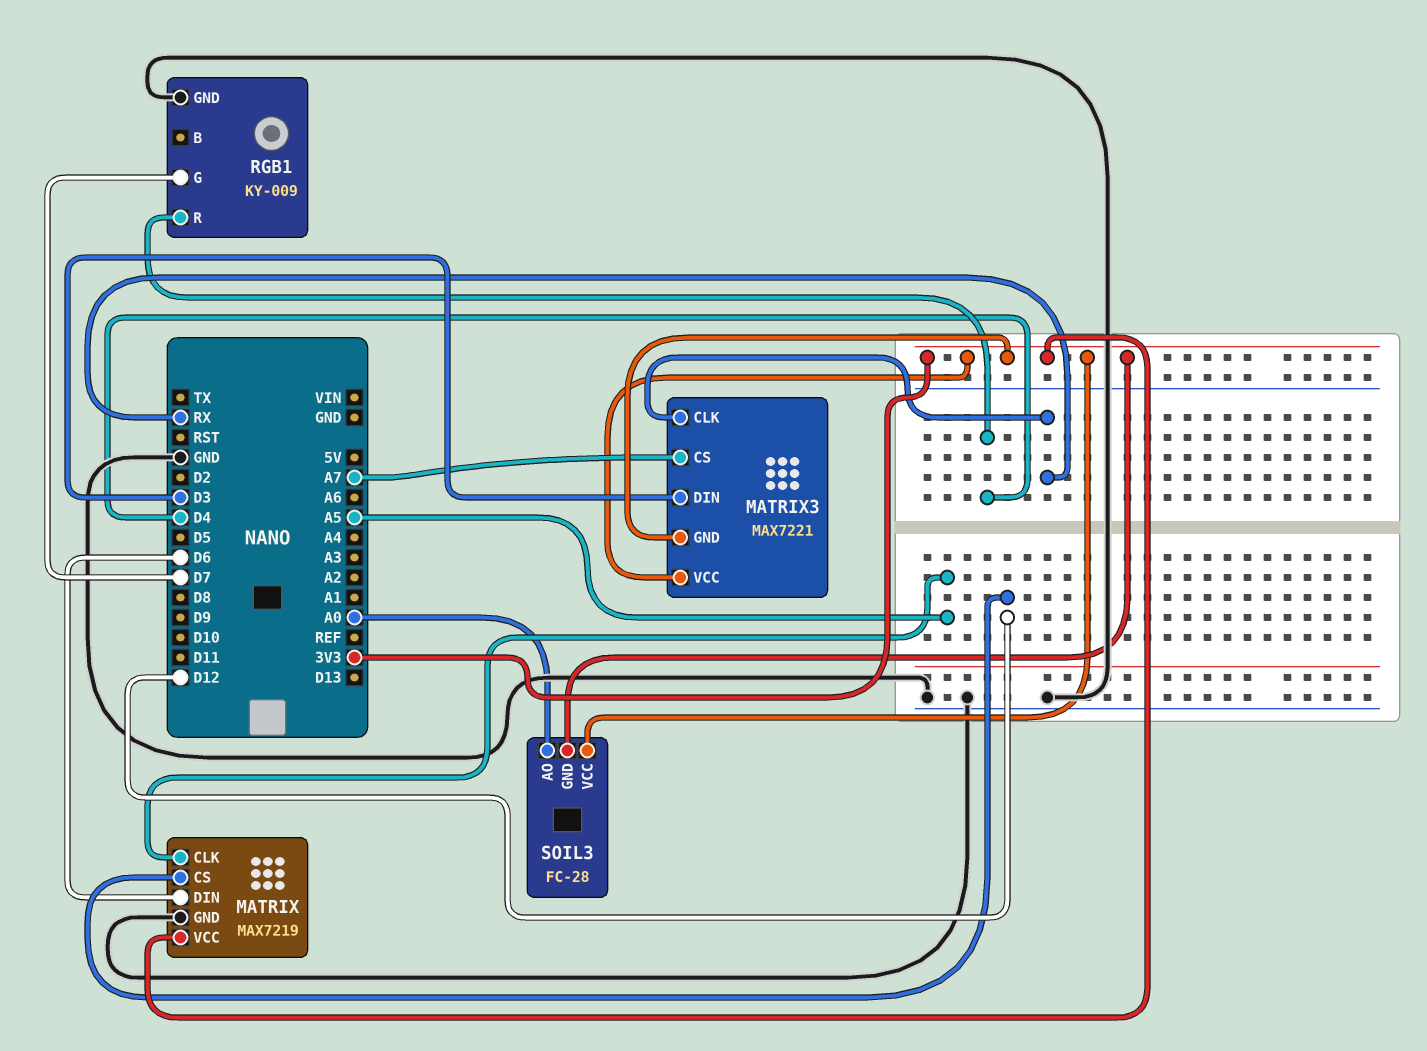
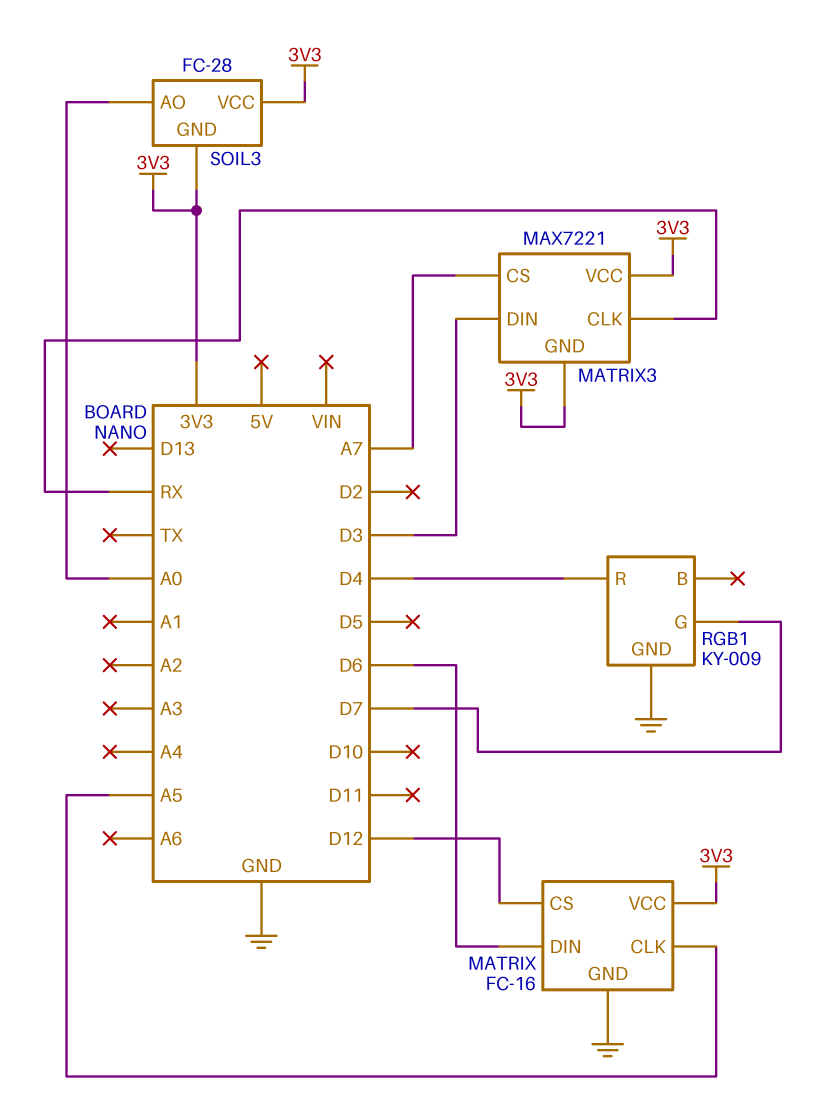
MATRIX: MAX7219 -> FC-16

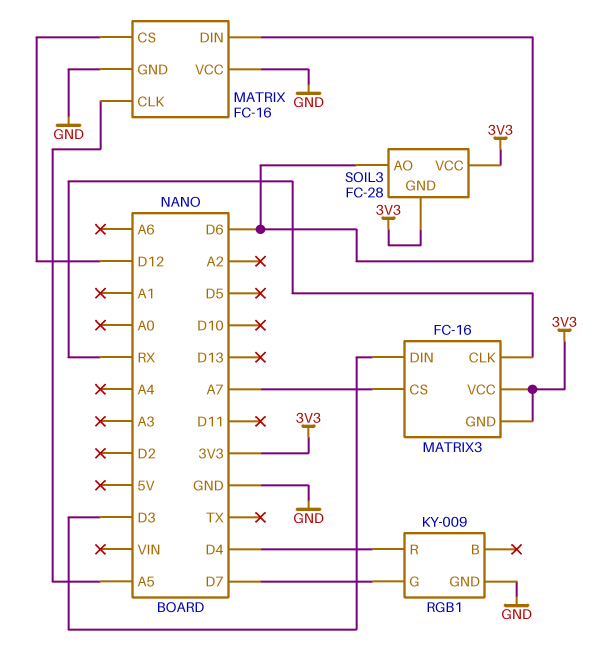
MATRIX pin VCC: 3V3 -> GND
MATRIX3: MAX7221 -> FC-16
SOIL3 pin AO: A0 -> D6

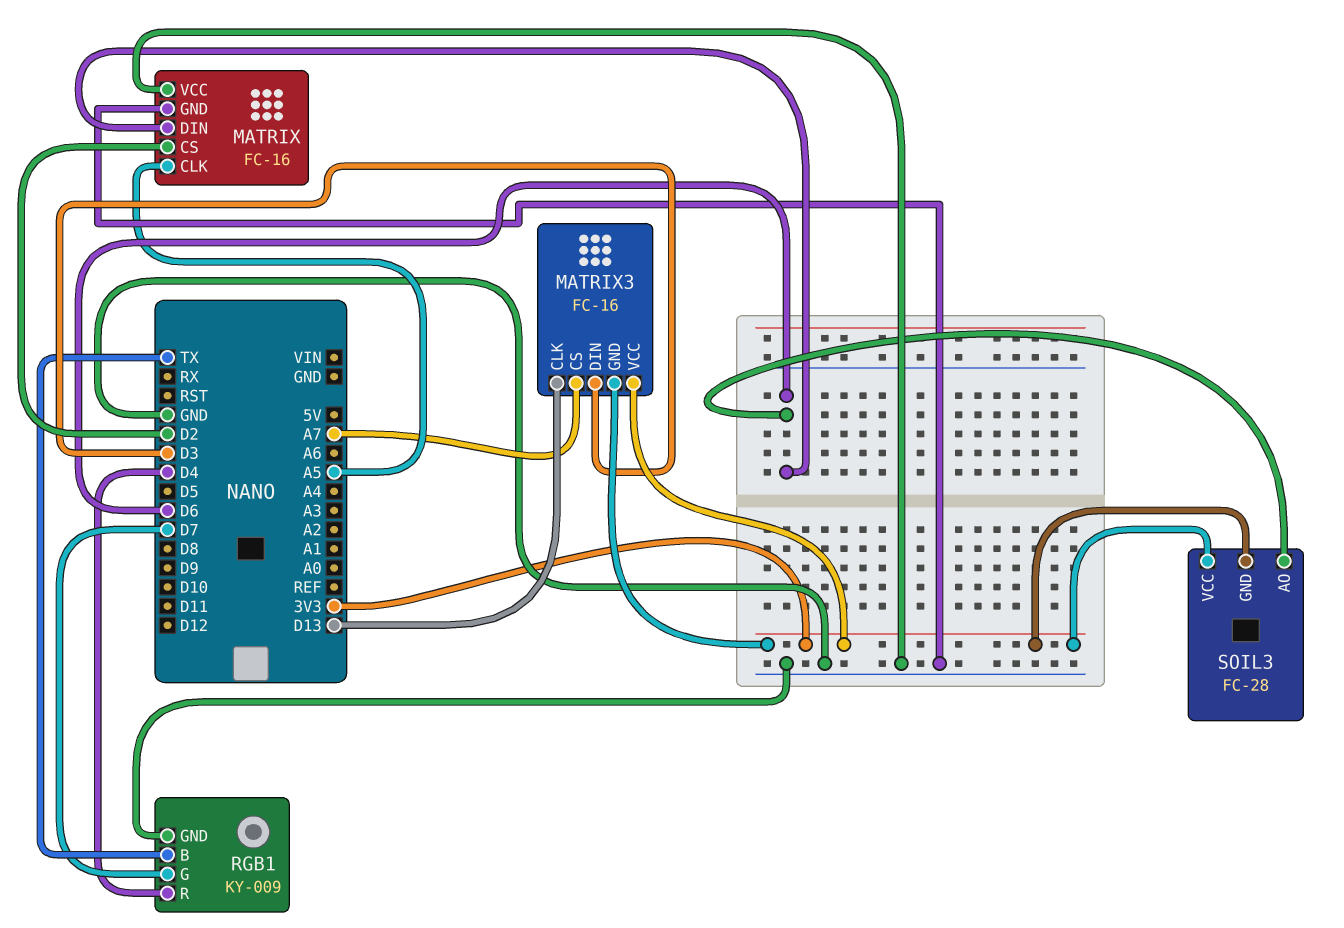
MATRIX pin CS: D12 -> D2
MATRIX3 pin CLK: RX -> D13
RGB1 pin B: none -> TX

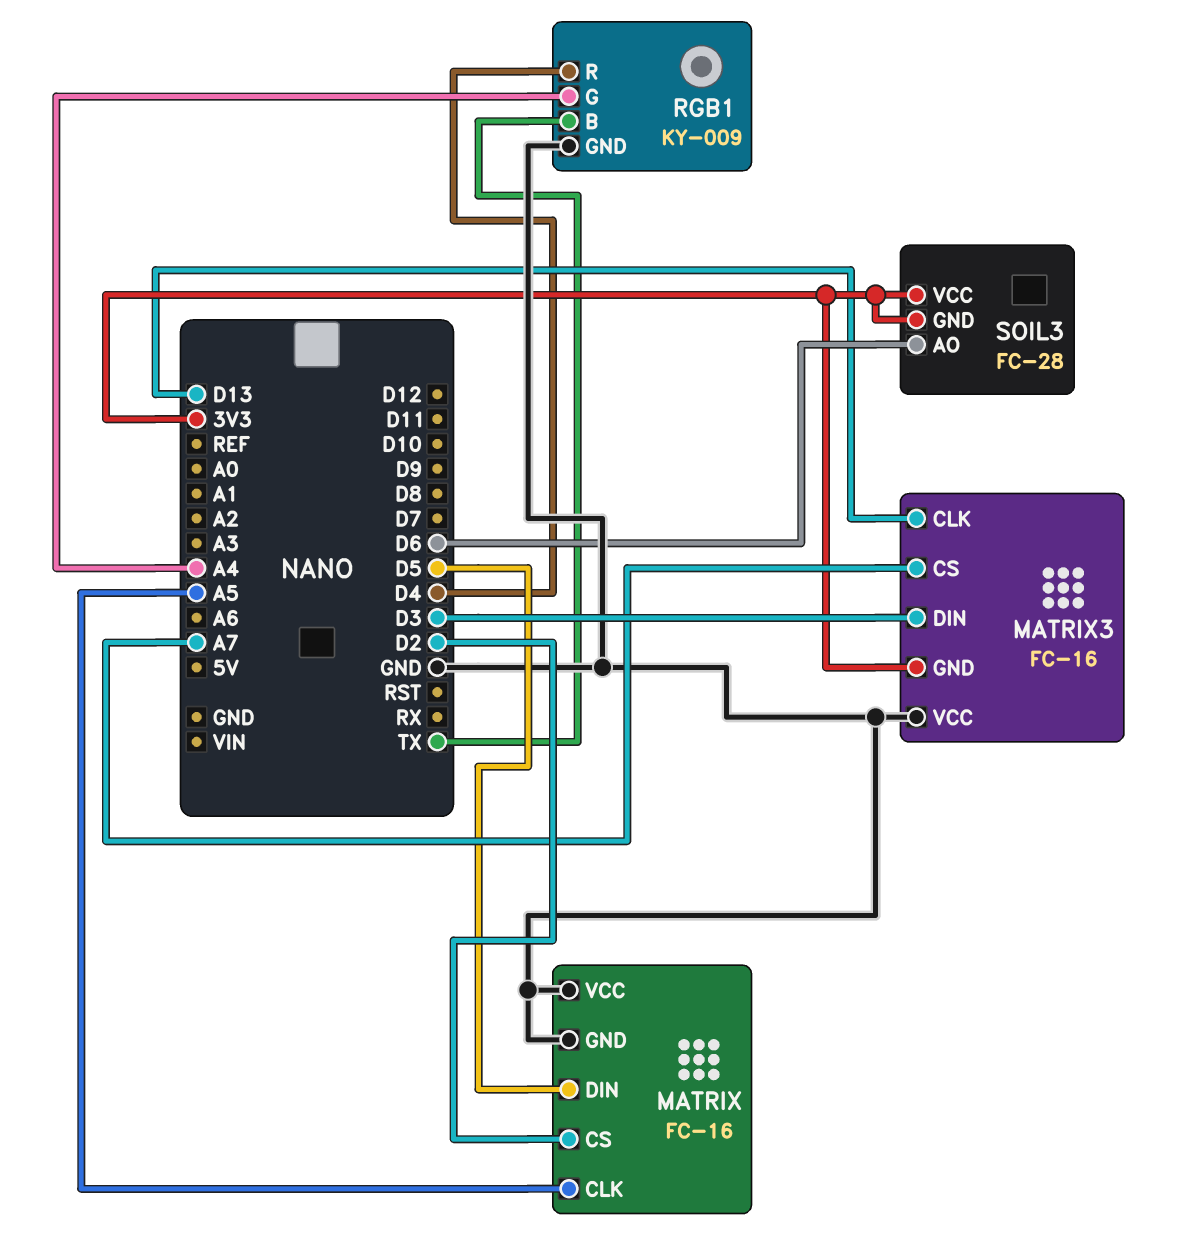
MATRIX pin DIN: D6 -> D5
MATRIX3 pin VCC: 3V3 -> GND
RGB1 pin G: D7 -> A4

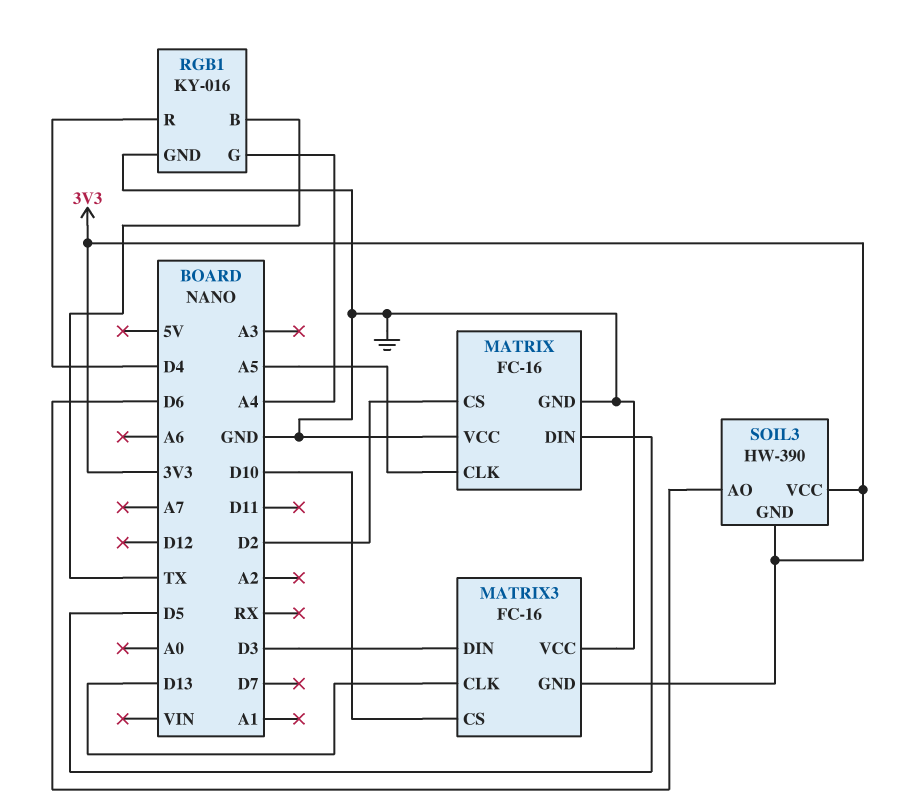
MATRIX3 pin CS: A7 -> D10
RGB1: KY-009 -> KY-016
SOIL3: FC-28 -> HW-390

